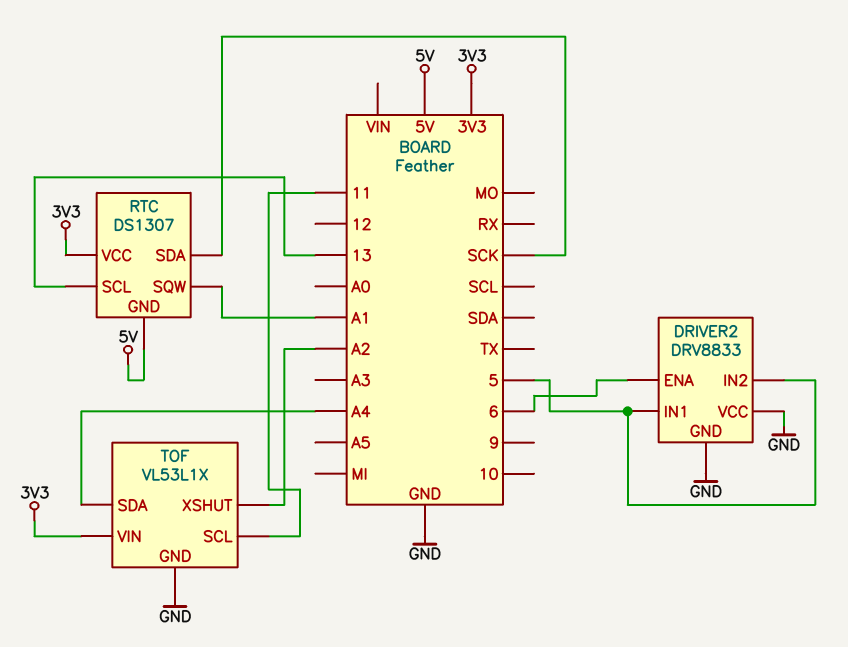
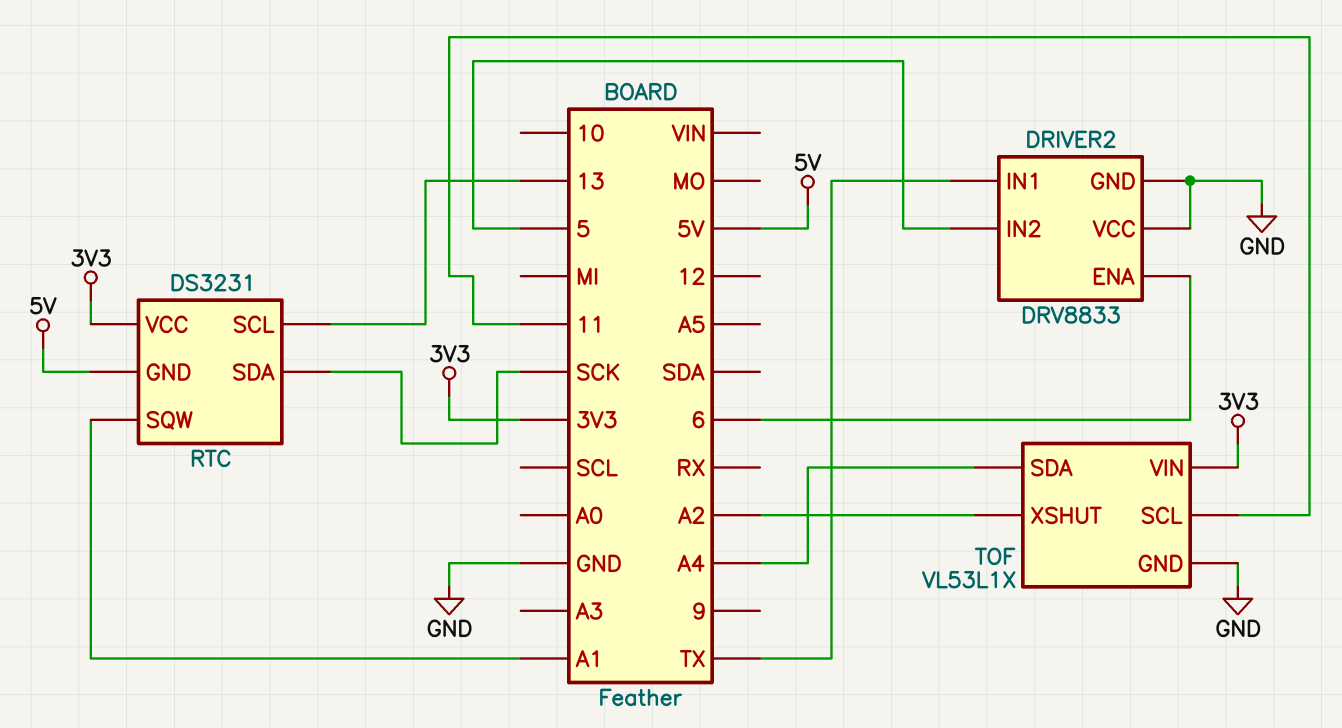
DRIVER2 pin IN1: 5 -> TX
RTC: DS1307 -> DS3231

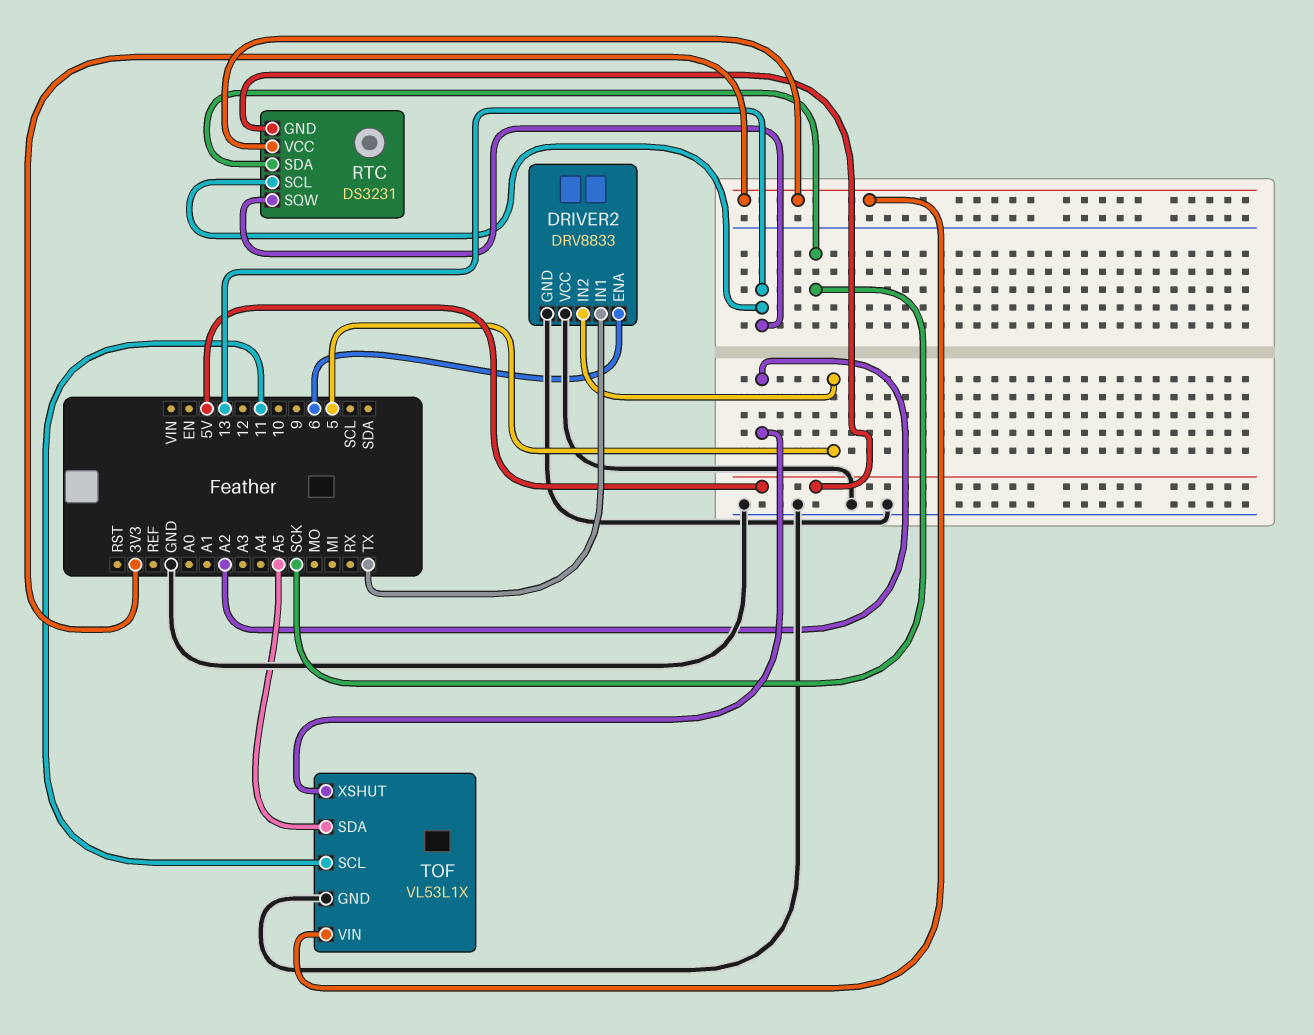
RTC pin SQW: A1 -> 13
TOF pin SDA: A4 -> A5

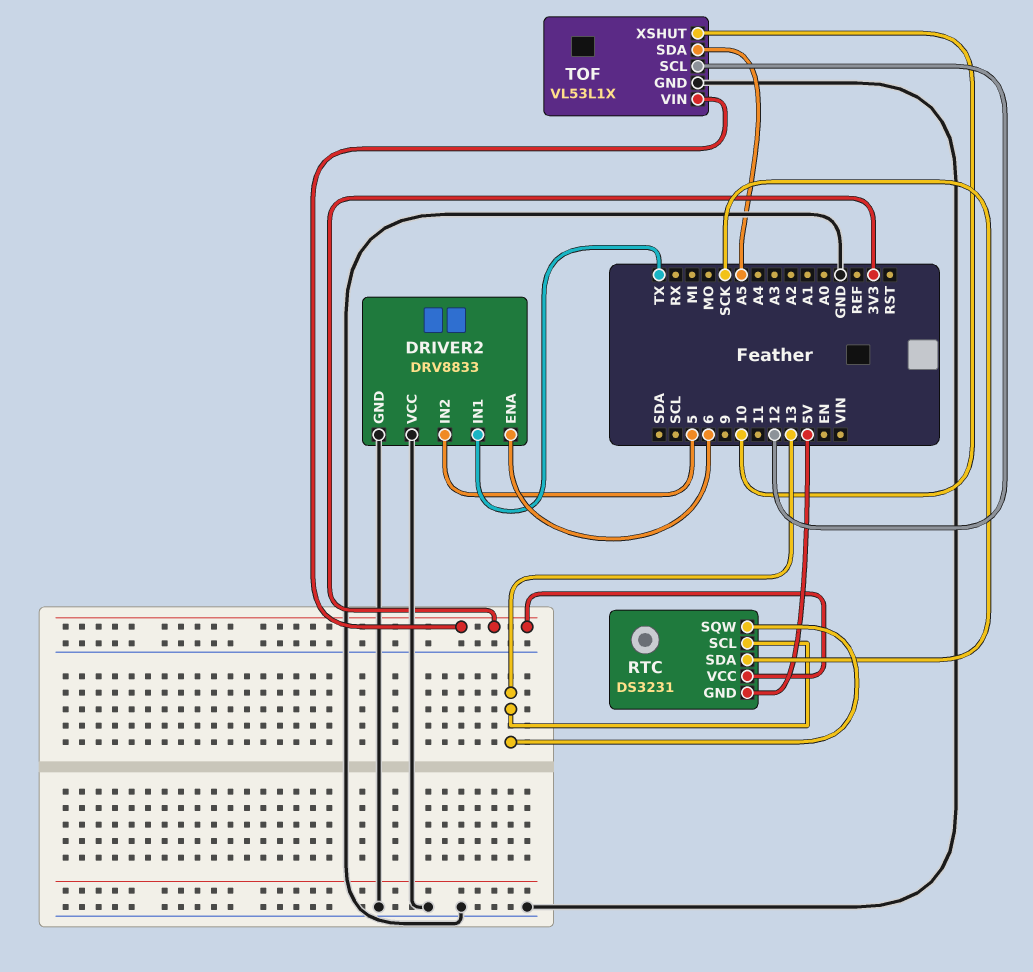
TOF pin SCL: 11 -> 12
TOF pin XSHUT: A2 -> 10

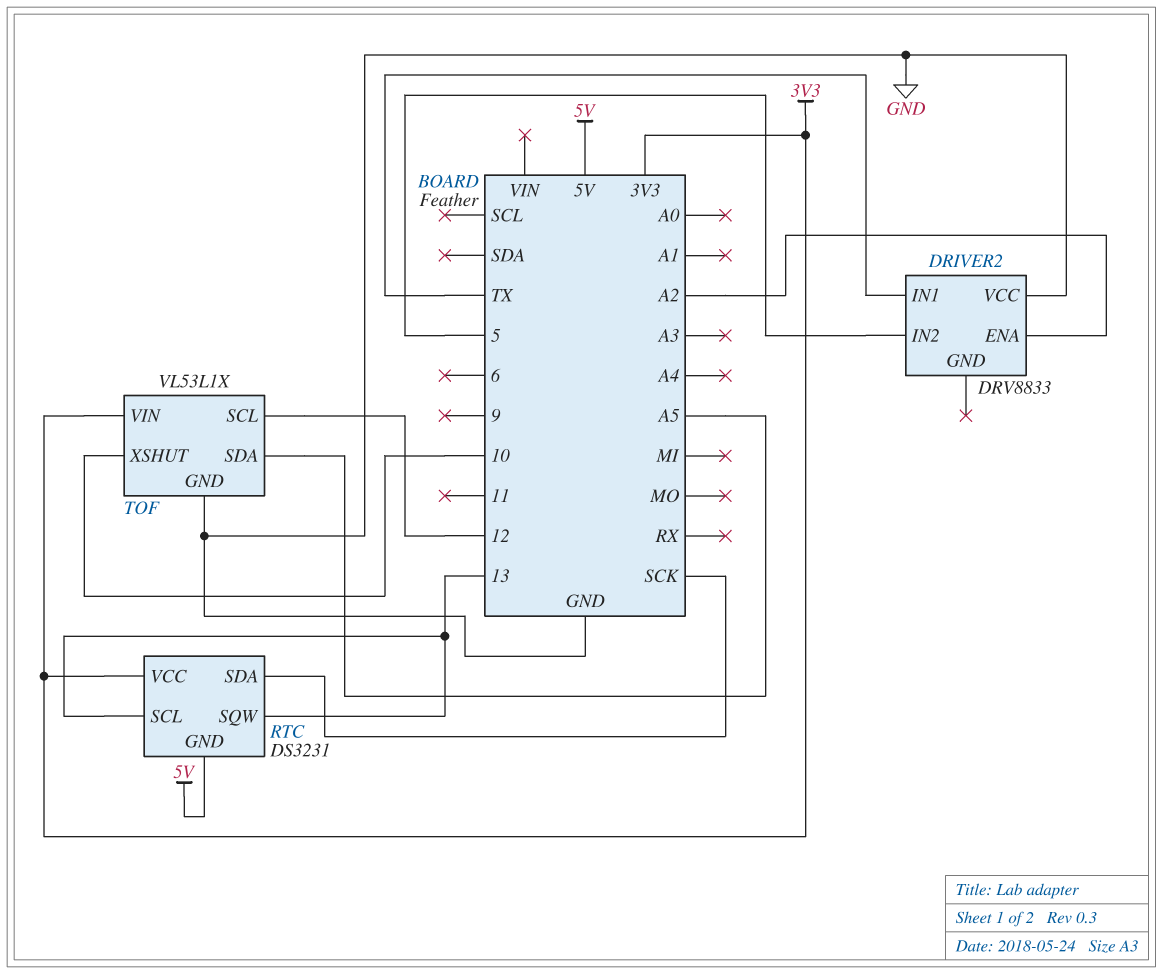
DRIVER2 pin ENA: 6 -> A2
DRIVER2 pin GND: GND -> none

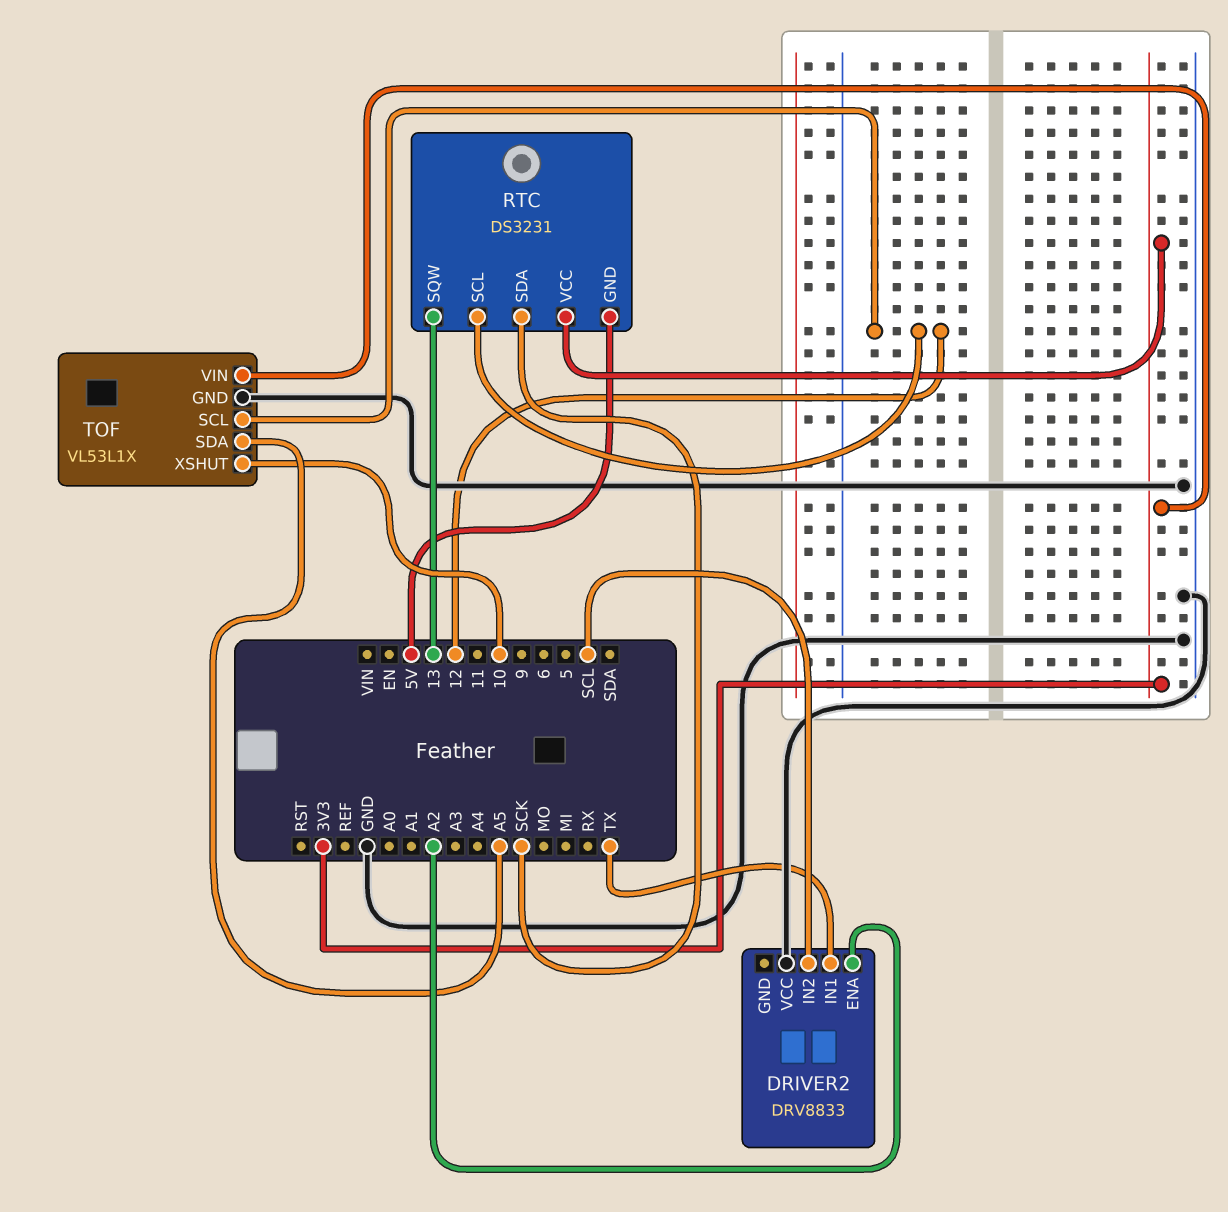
DRIVER2 pin IN2: 5 -> SCL
RTC pin SCL: 13 -> 12

